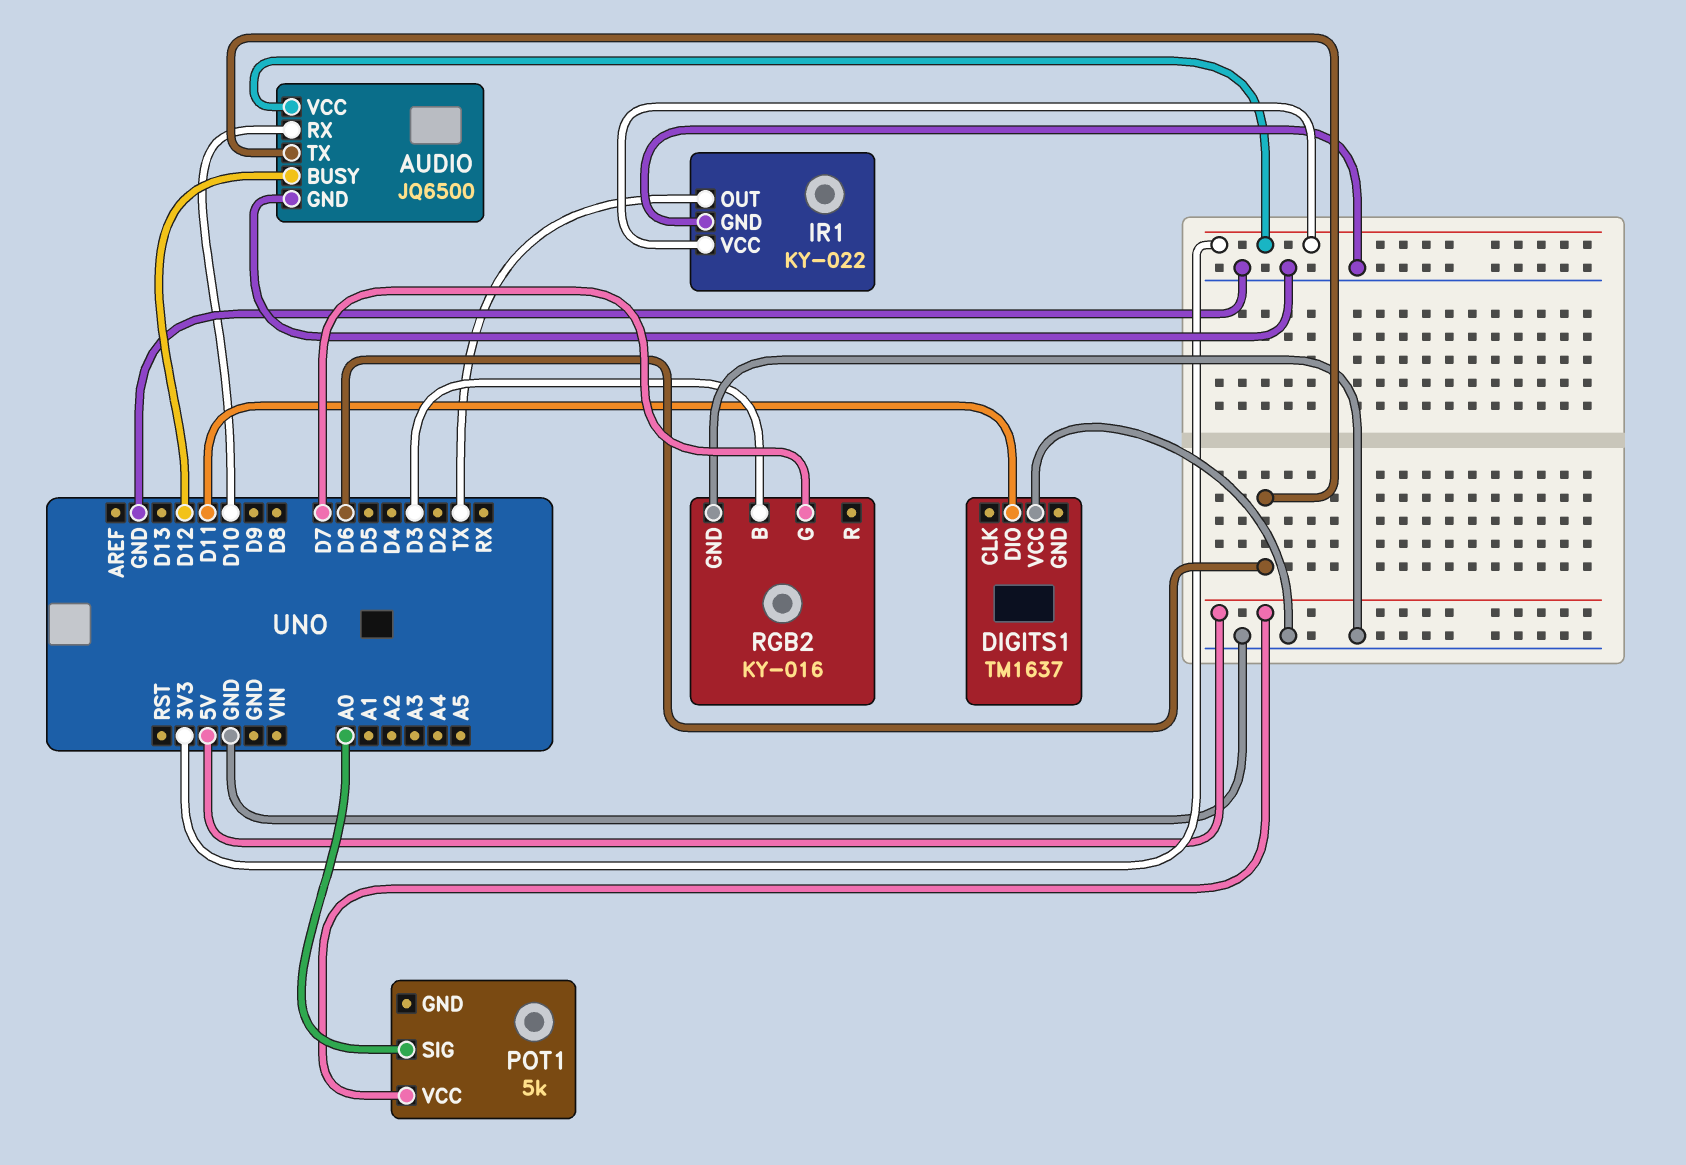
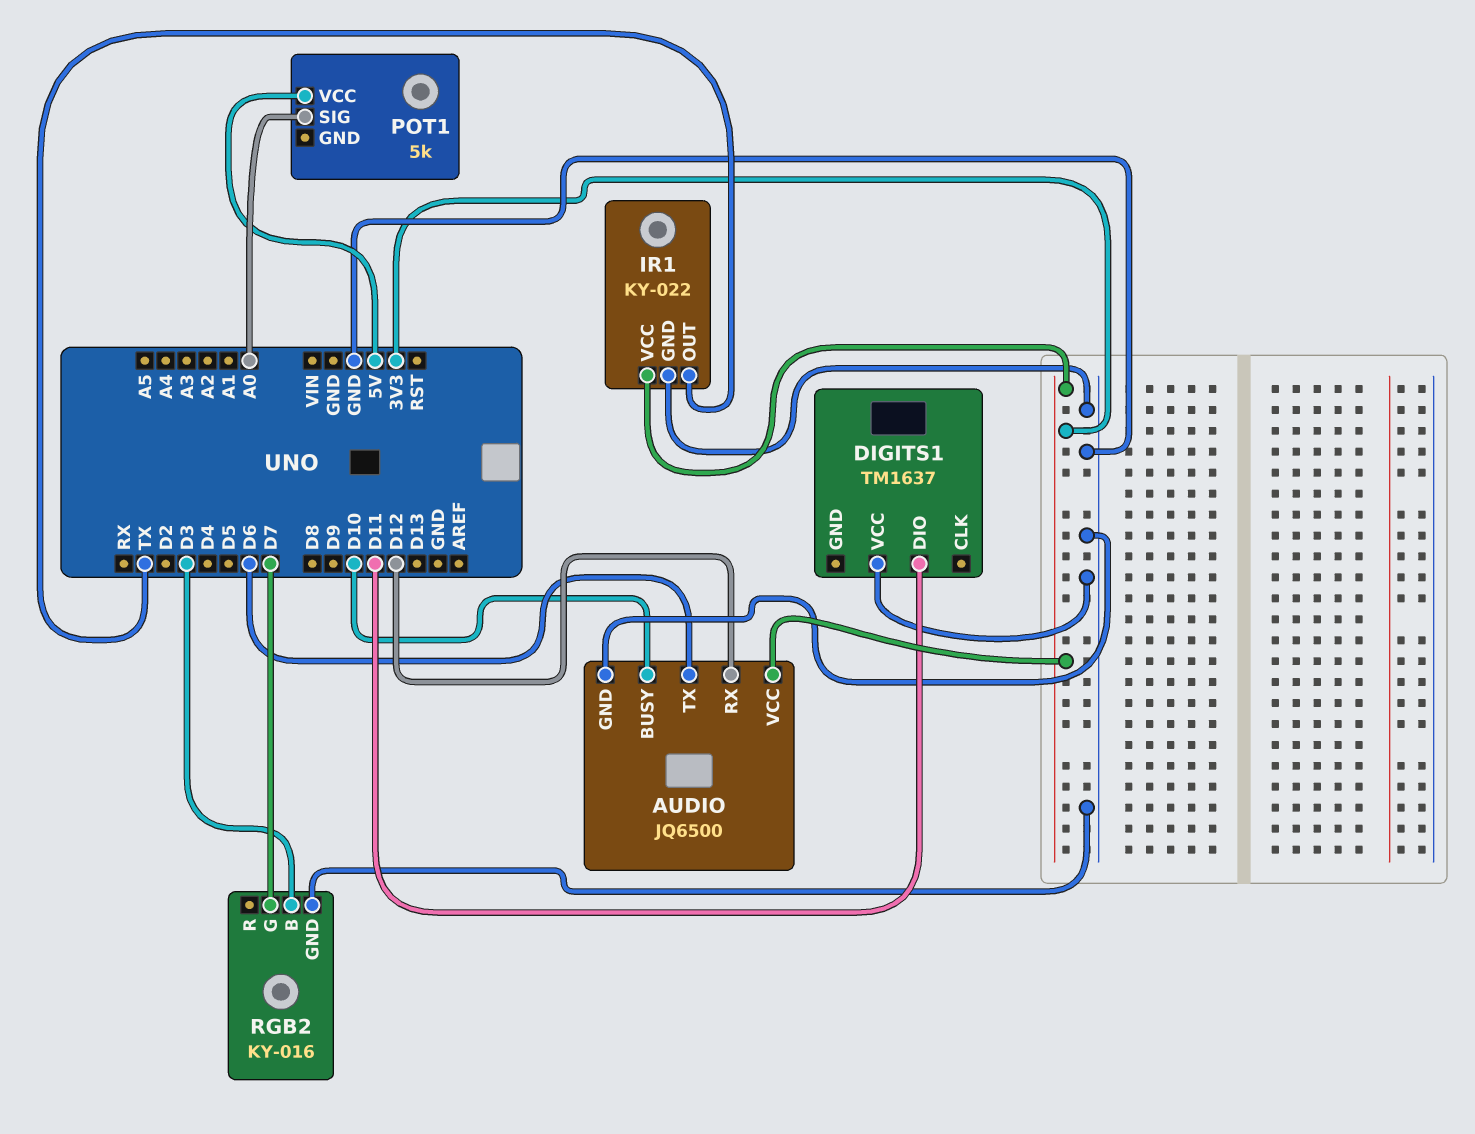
AUDIO pin BUSY: D12 -> D10
AUDIO pin RX: D10 -> D12

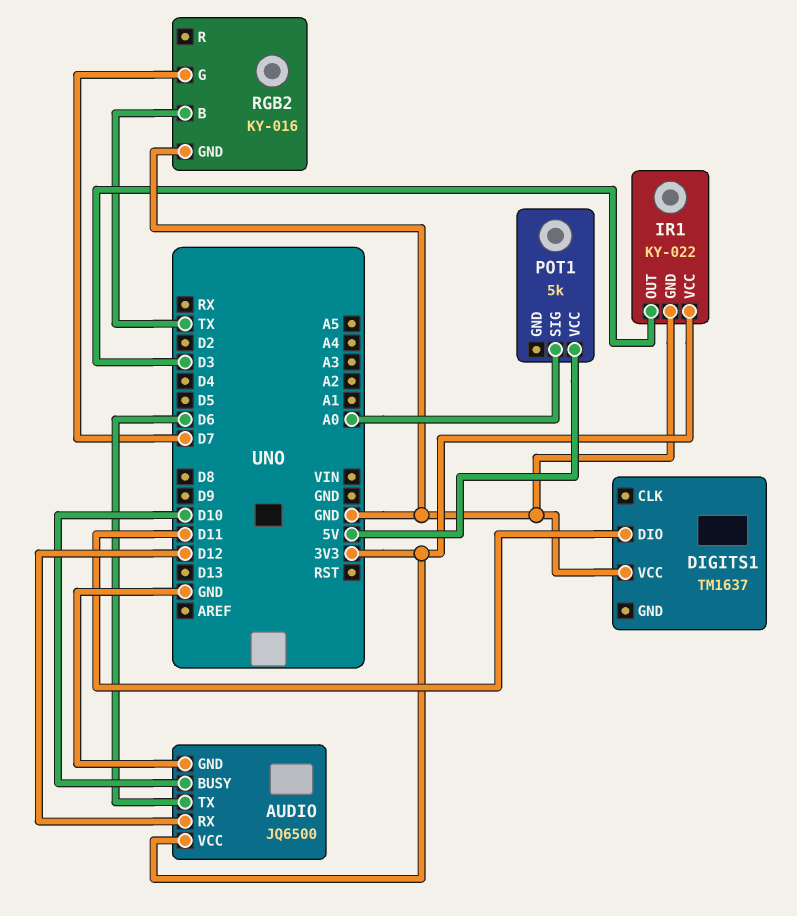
IR1 pin OUT: TX -> D3
RGB2 pin B: D3 -> TX

